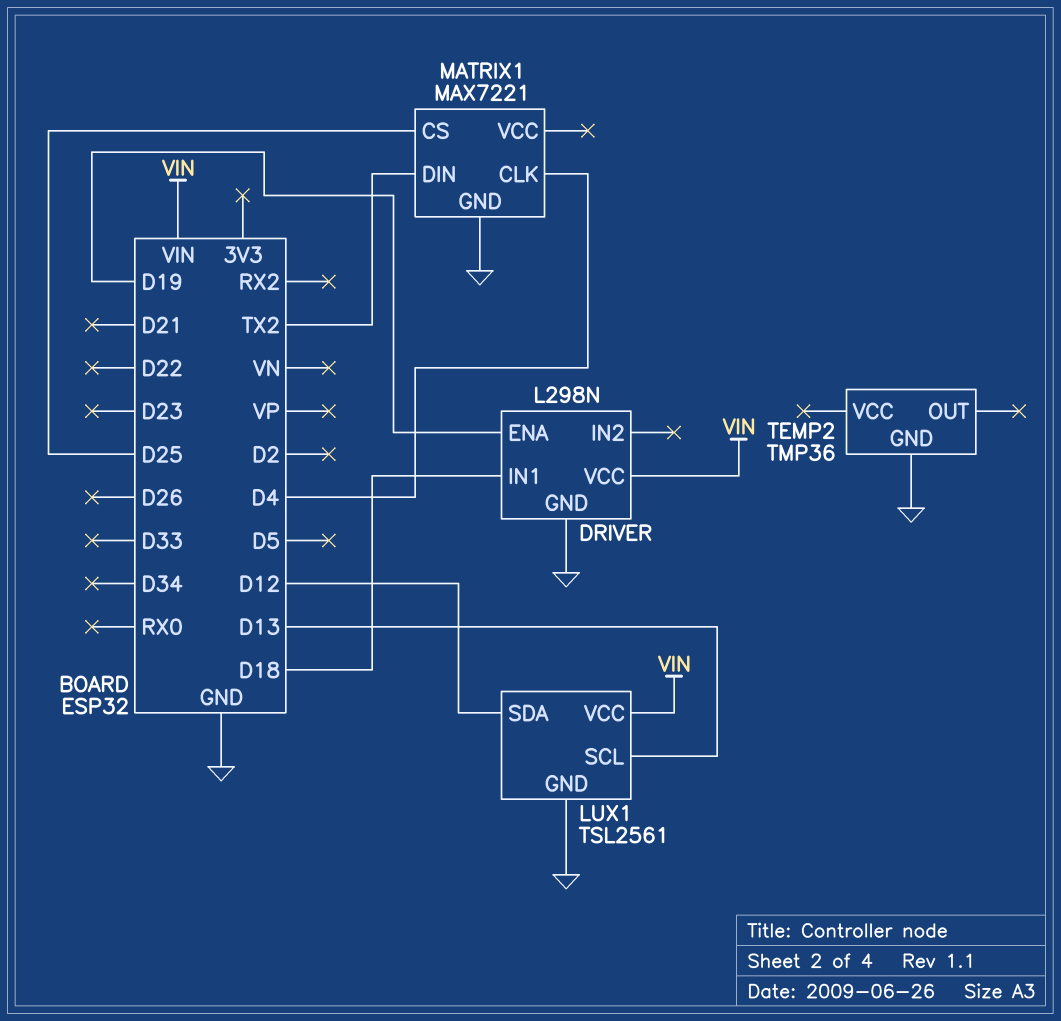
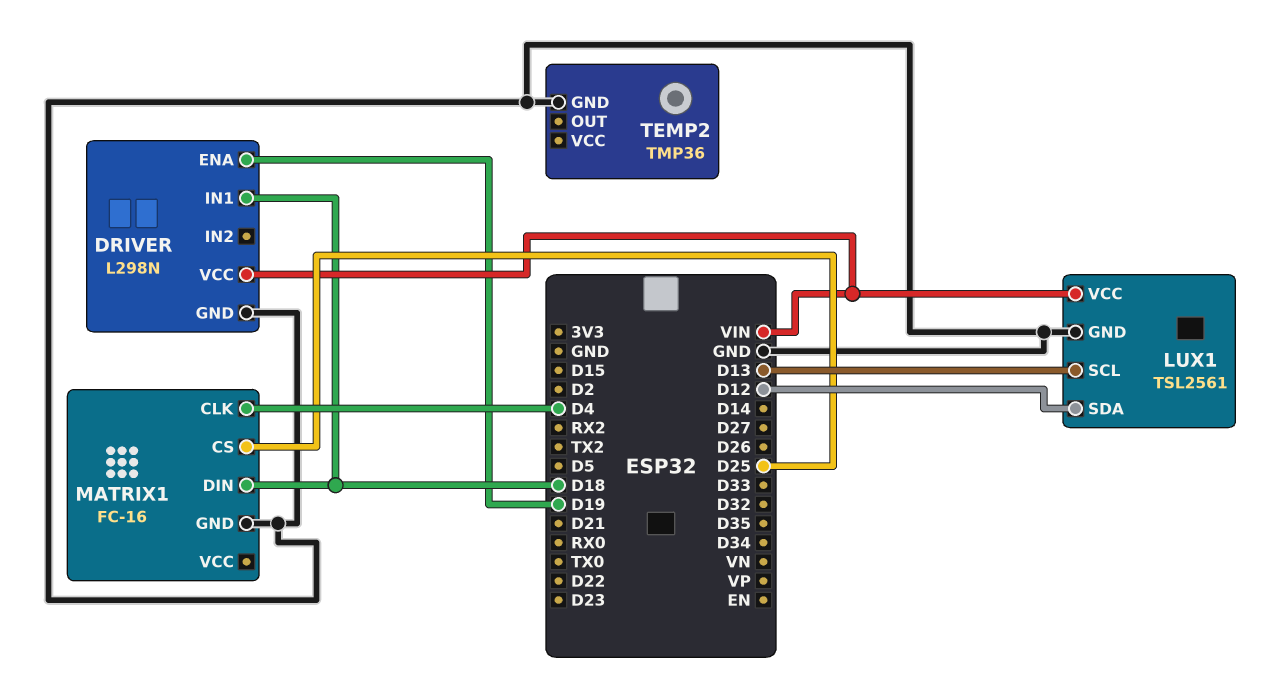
MATRIX1: MAX7221 -> FC-16
MATRIX1 pin DIN: TX2 -> D18

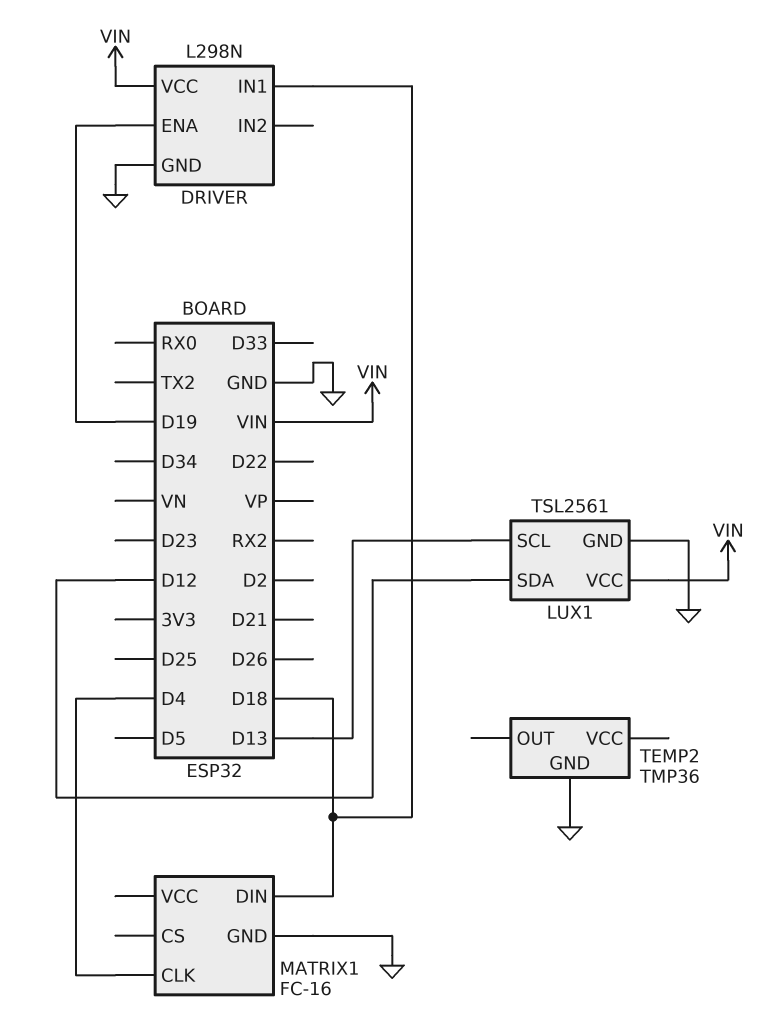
MATRIX1 pin CS: D25 -> none

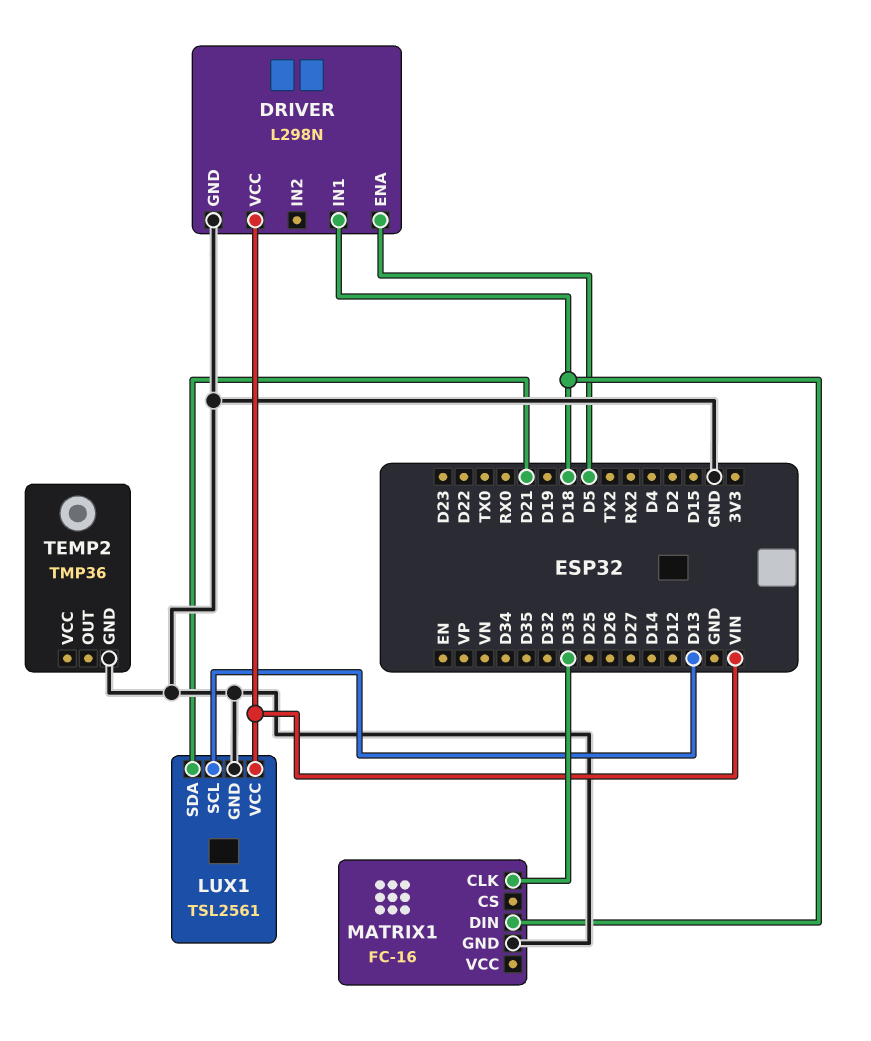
DRIVER pin ENA: D19 -> D5
LUX1 pin SDA: D12 -> D21
MATRIX1 pin CLK: D4 -> D33

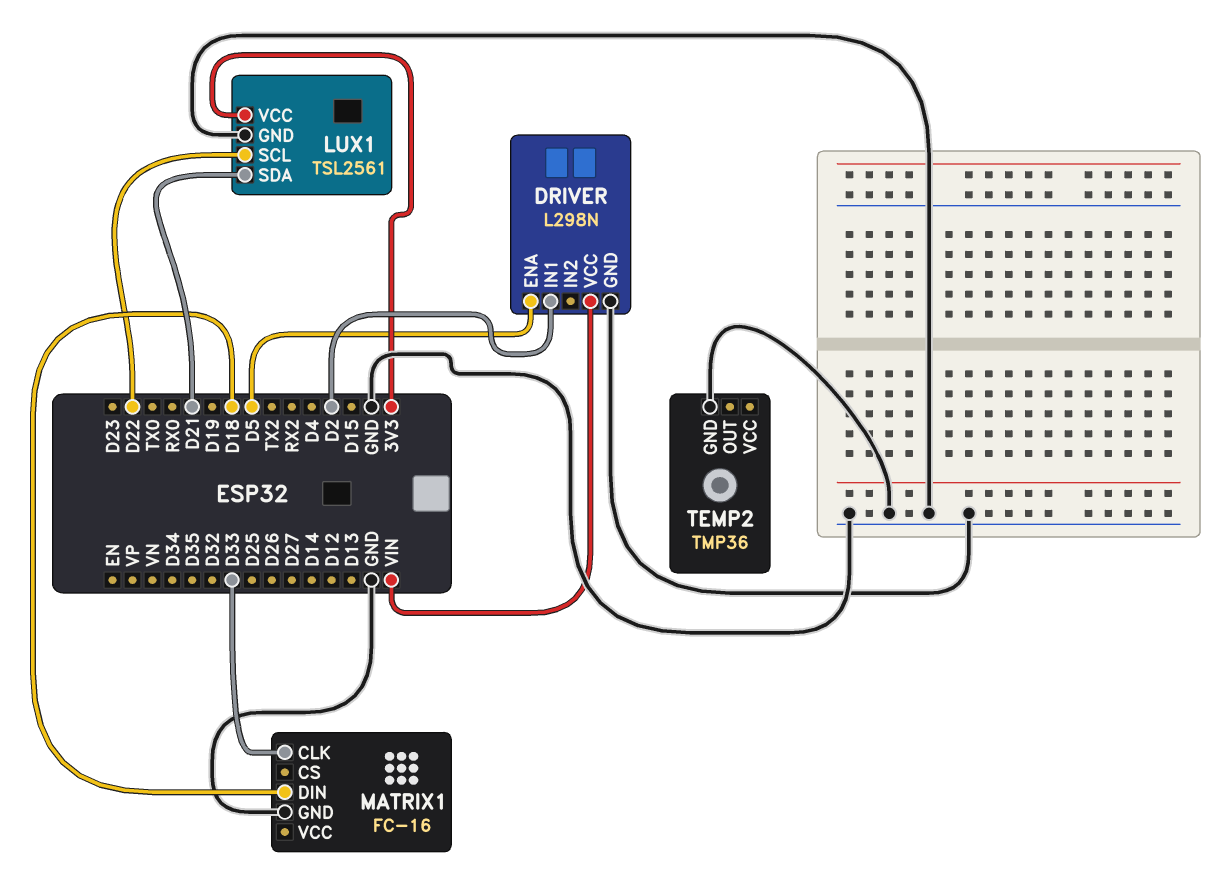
DRIVER pin IN1: D18 -> D2
LUX1 pin SCL: D13 -> D22
LUX1 pin VCC: VIN -> 3V3

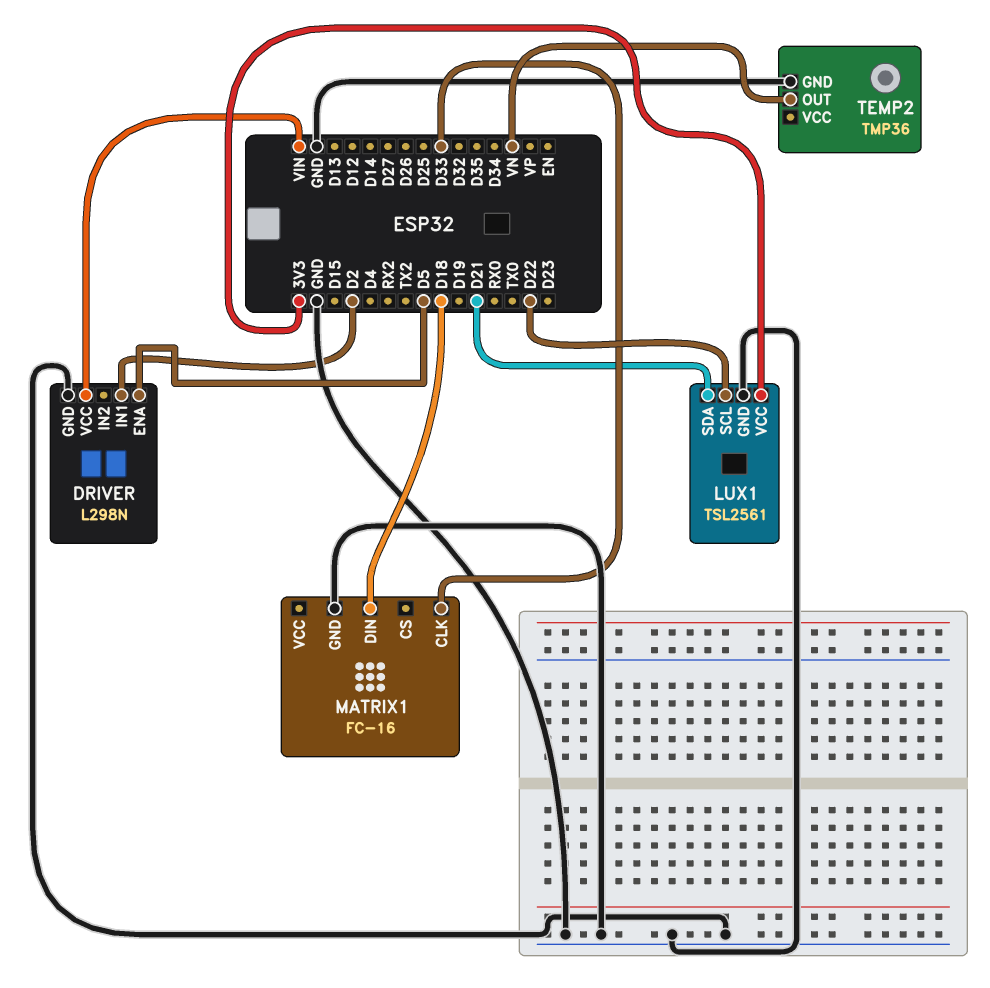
TEMP2 pin OUT: none -> VN

